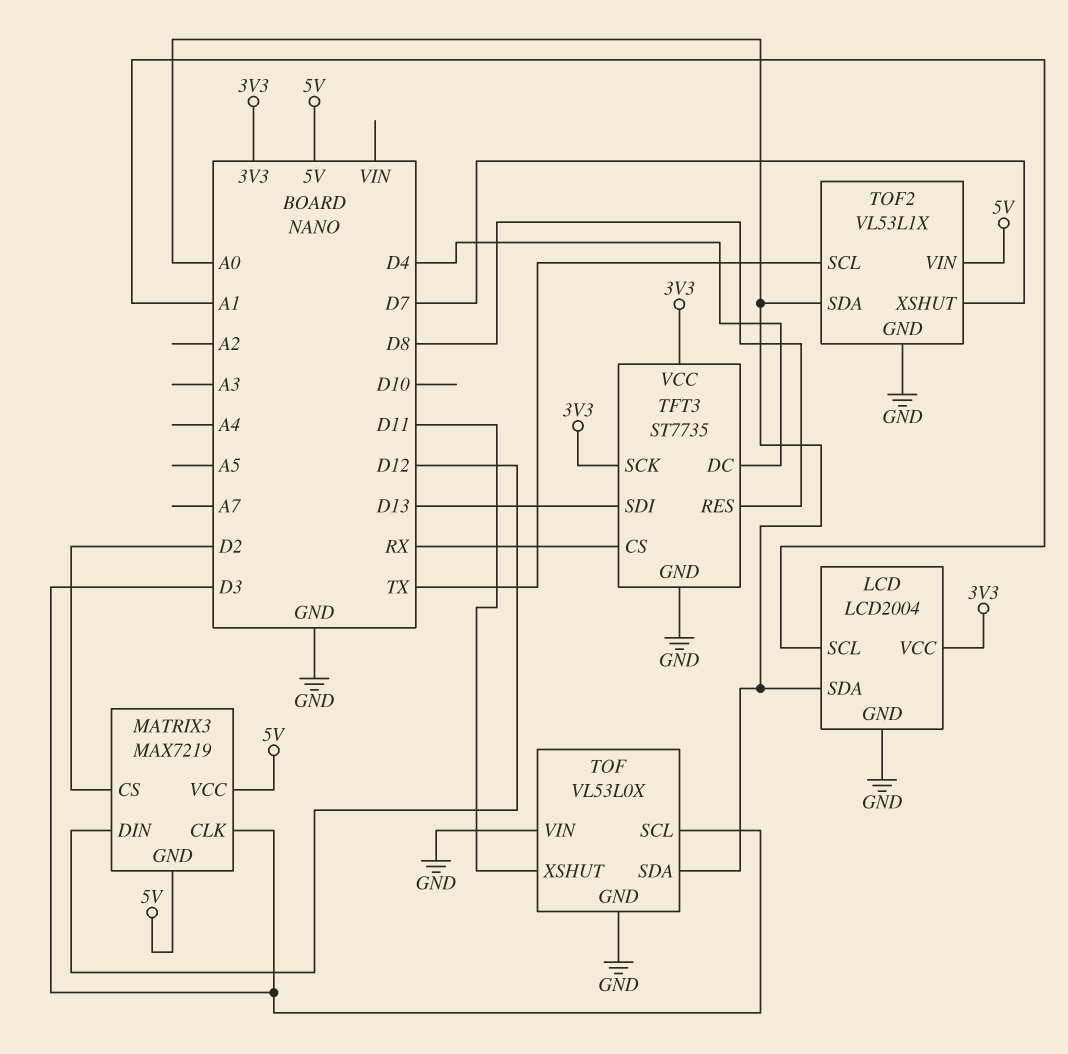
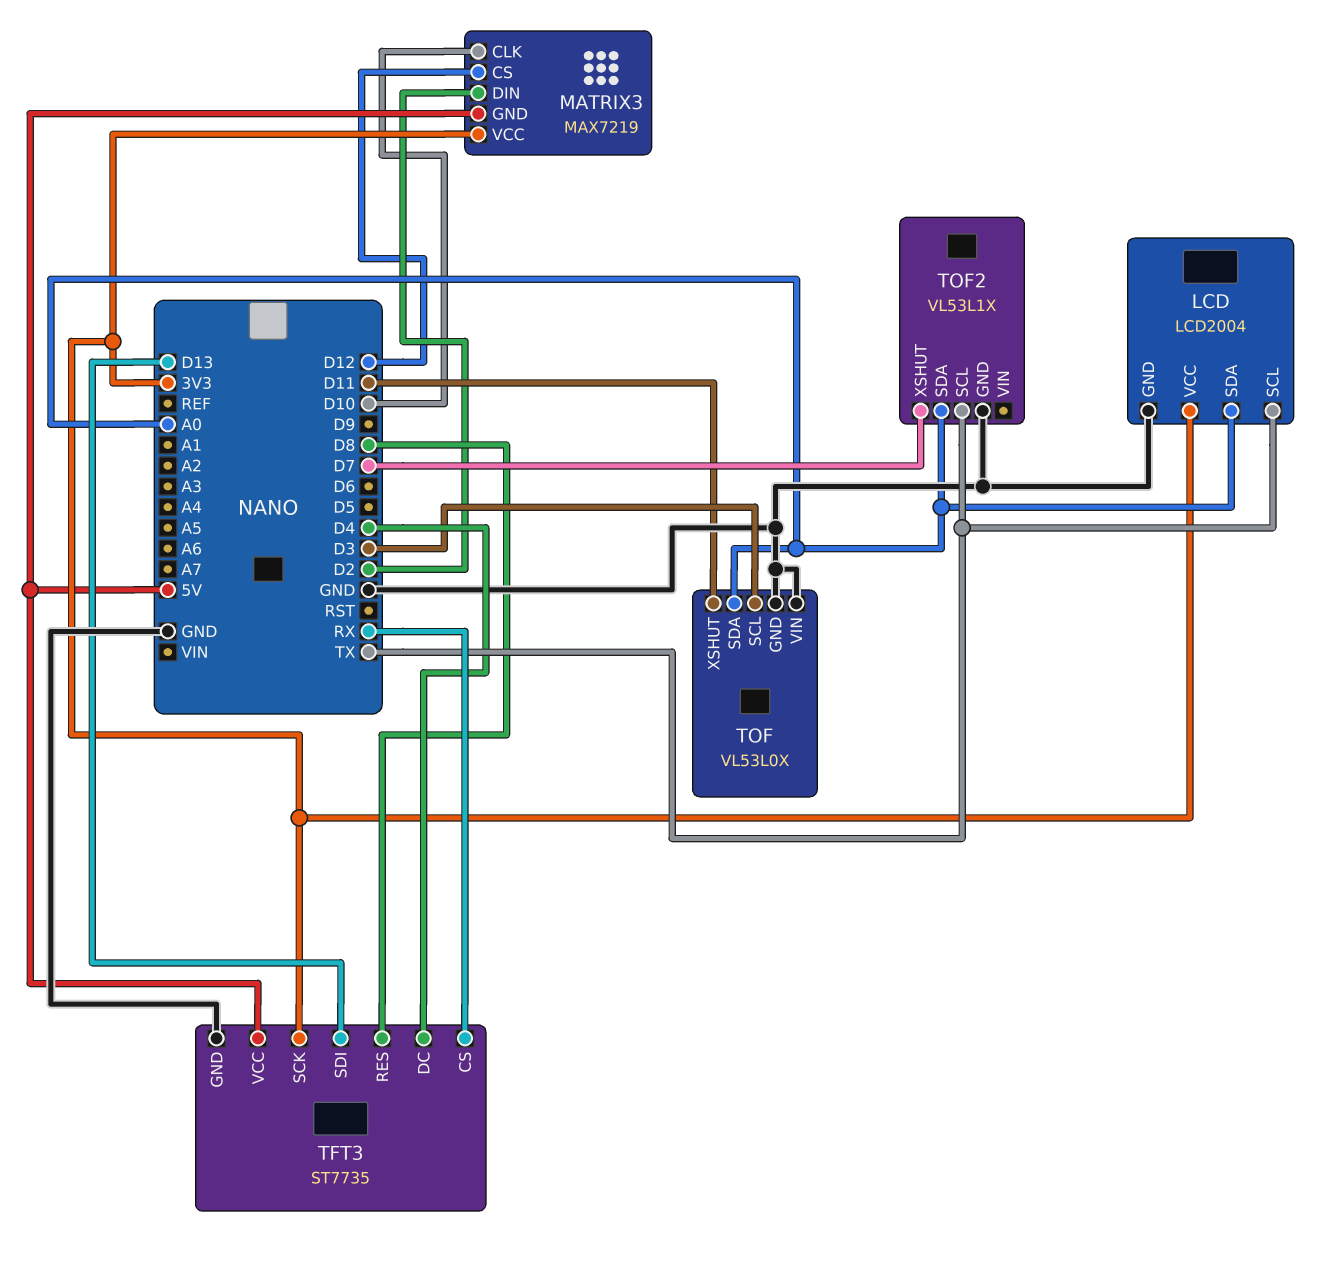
LCD pin SCL: A1 -> TX
MATRIX3 pin CLK: D3 -> D10
MATRIX3 pin CS: D2 -> D12
MATRIX3 pin DIN: D12 -> D2
MATRIX3 pin VCC: 5V -> 3V3
TFT3 pin VCC: 3V3 -> 5V
TOF2 pin VIN: 5V -> none

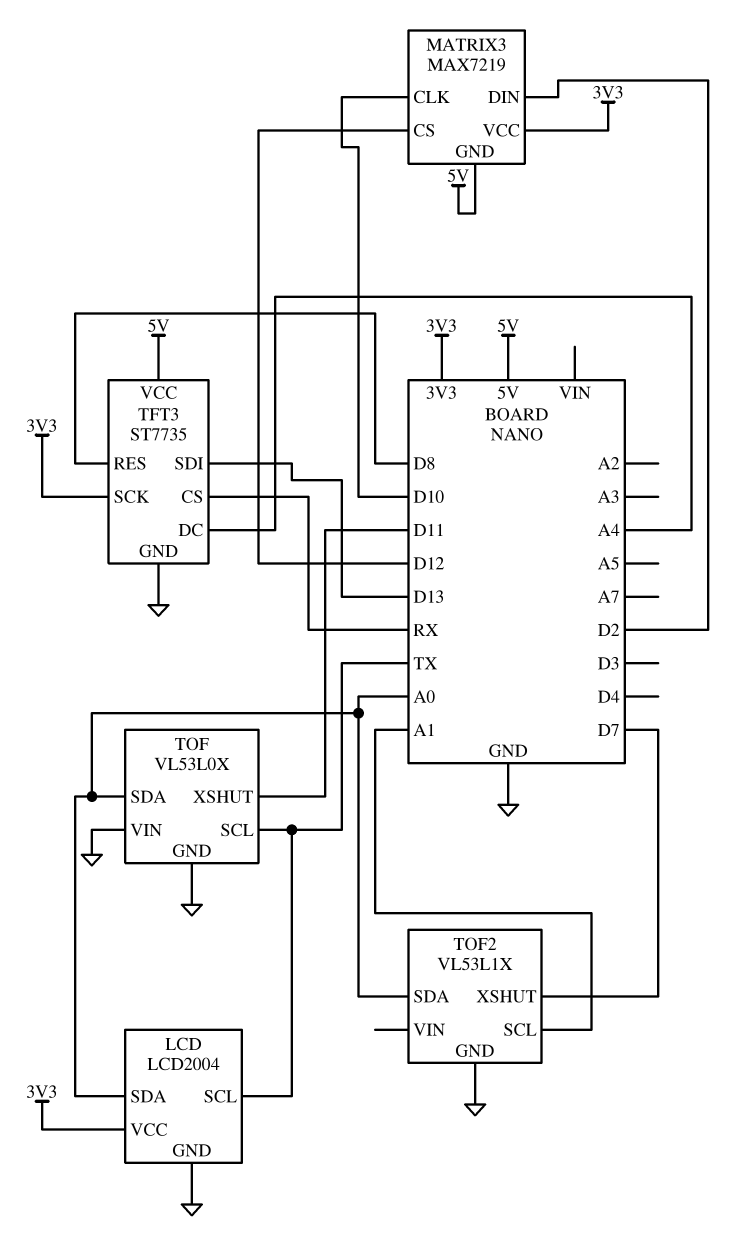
TFT3 pin DC: D4 -> A4
TOF pin SCL: D3 -> TX
TOF2 pin SCL: TX -> A1

